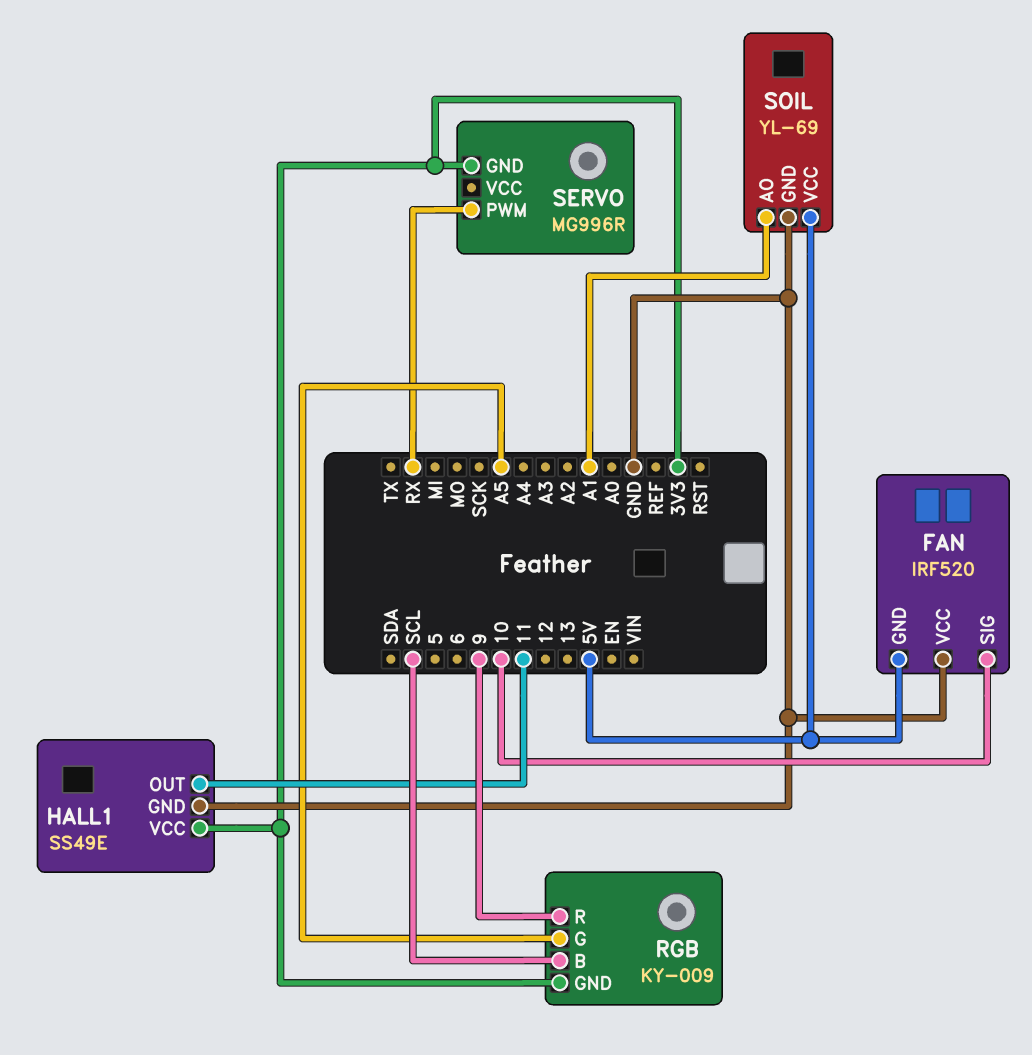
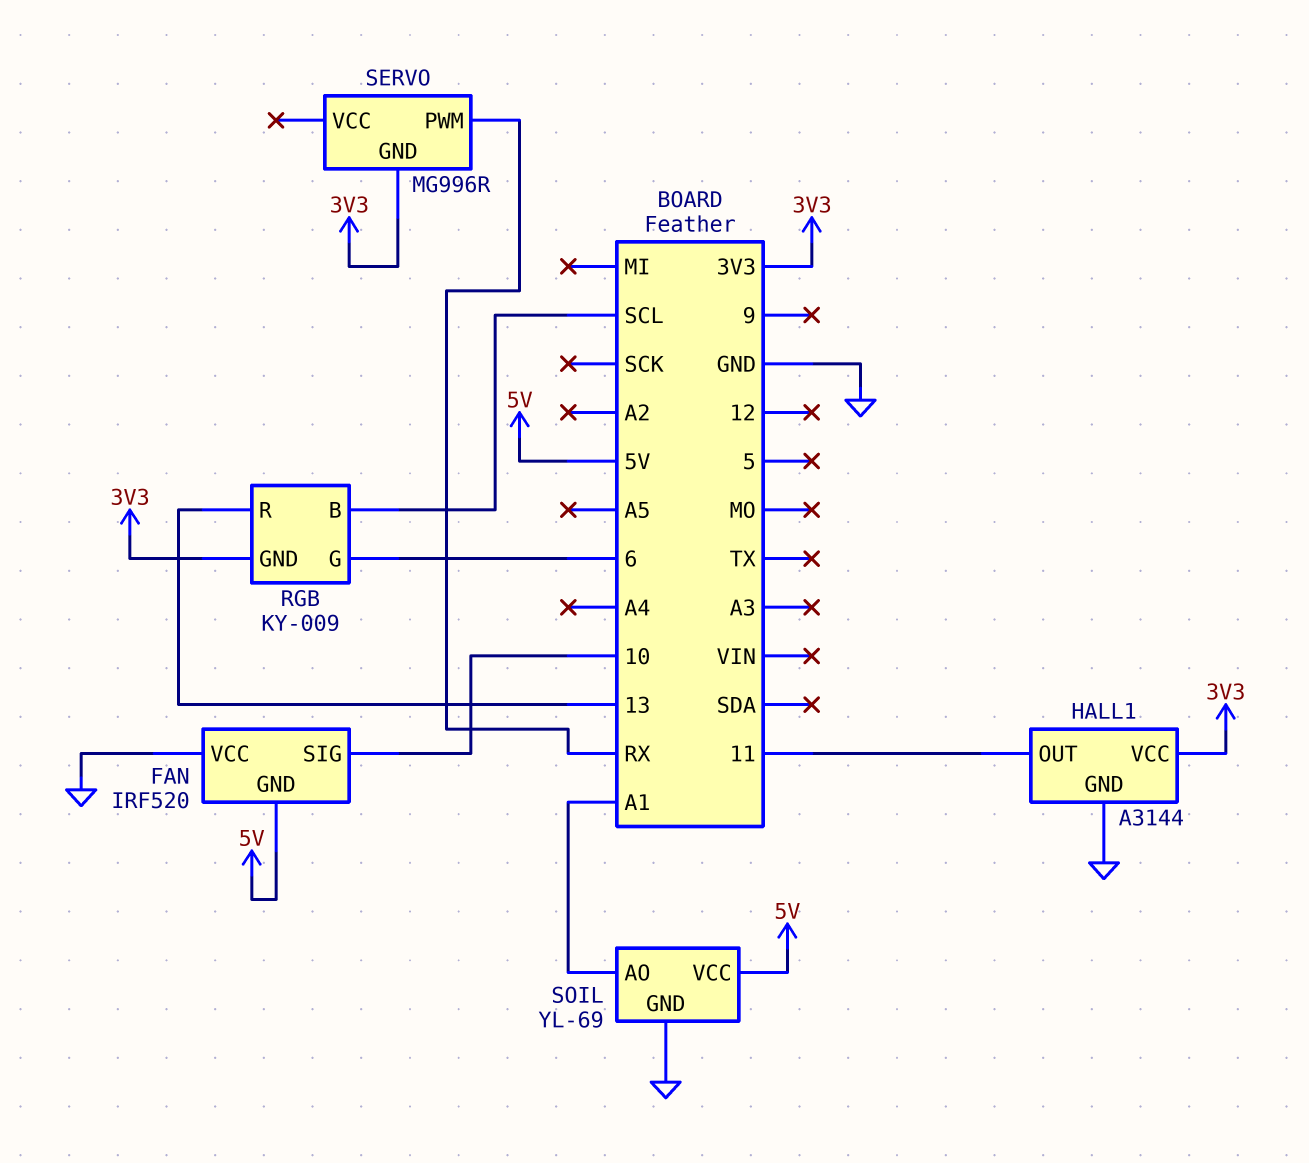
HALL1: SS49E -> A3144
RGB pin G: A5 -> 6
RGB pin R: 9 -> 13

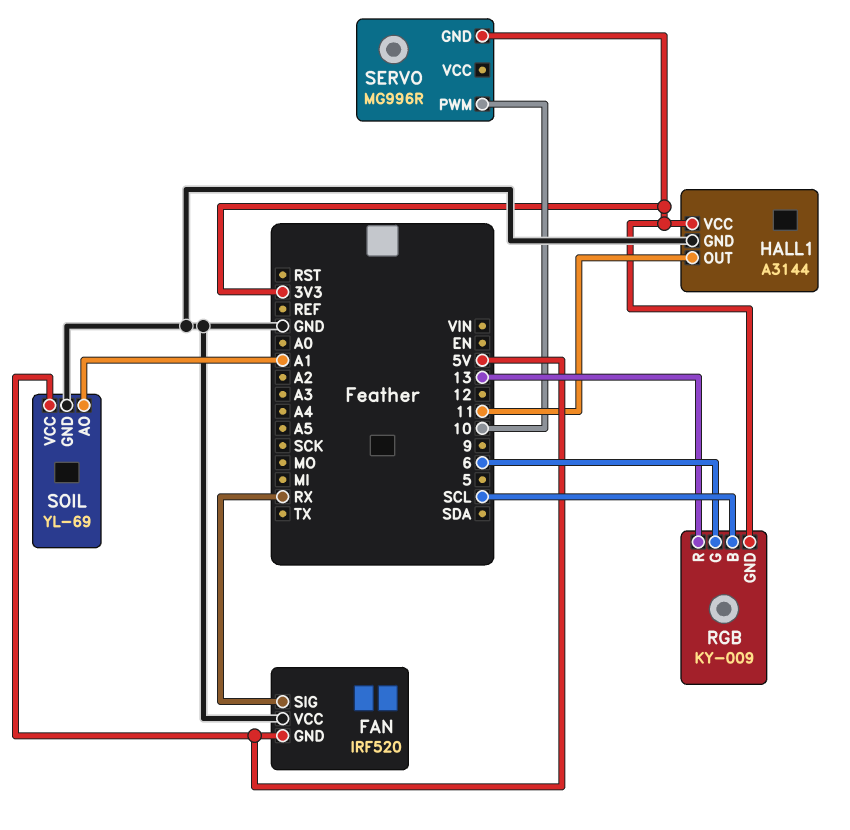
FAN pin SIG: 10 -> RX
SERVO pin PWM: RX -> 10

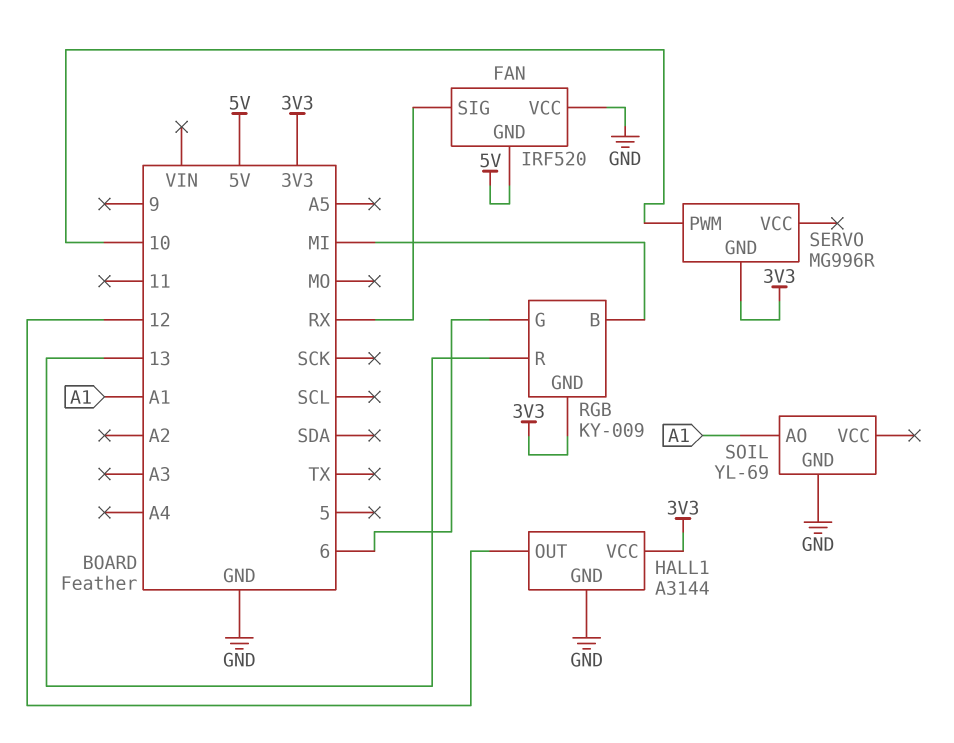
HALL1 pin OUT: 11 -> 12
RGB pin B: SCL -> MI
SOIL pin VCC: 5V -> none

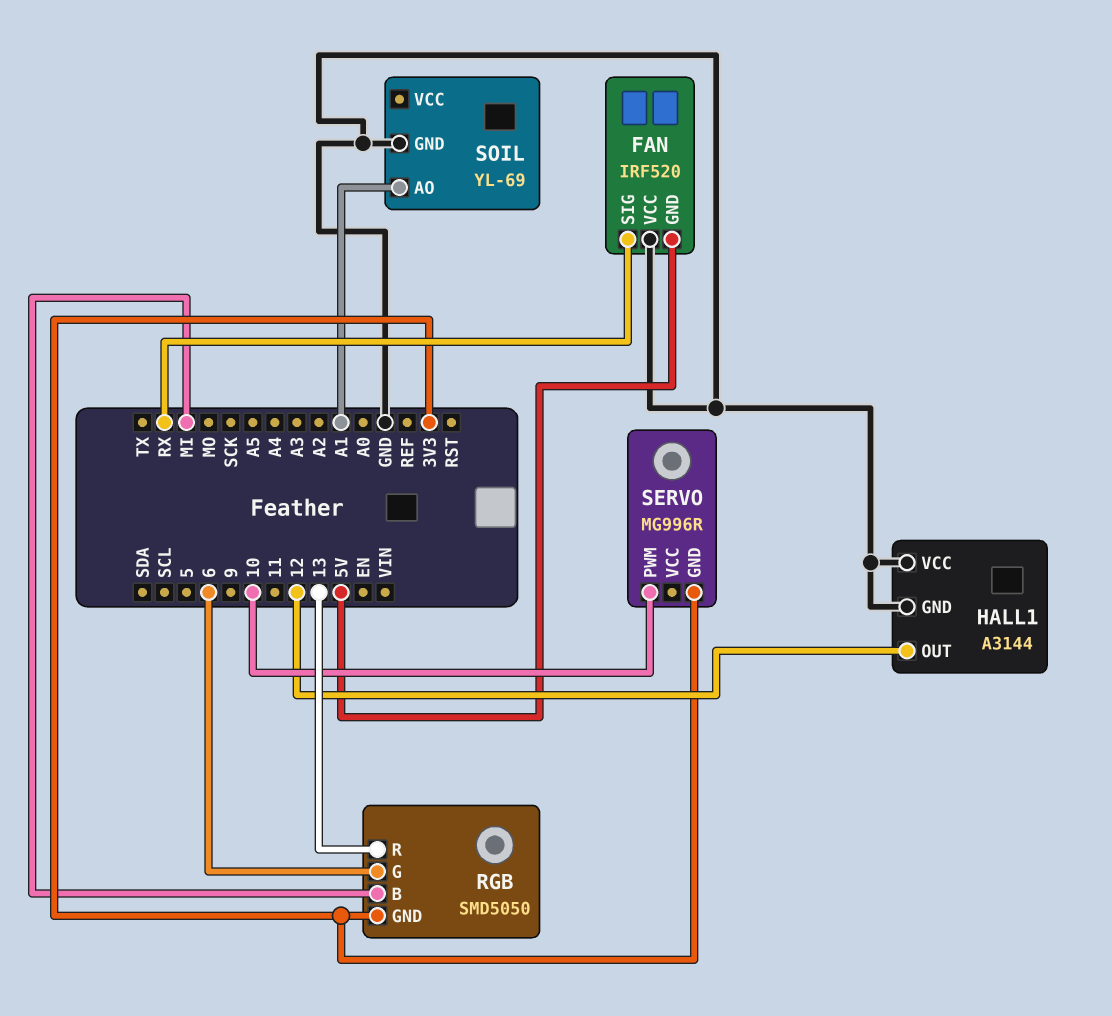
HALL1 pin VCC: 3V3 -> GND
RGB: KY-009 -> SMD5050

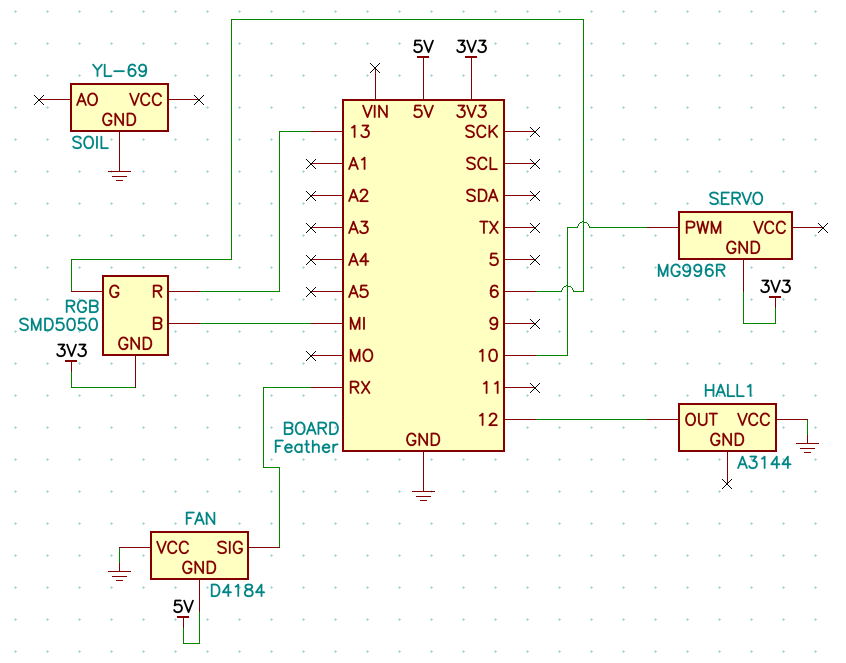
FAN: IRF520 -> D4184
HALL1 pin GND: GND -> none
SOIL pin AO: A1 -> none

